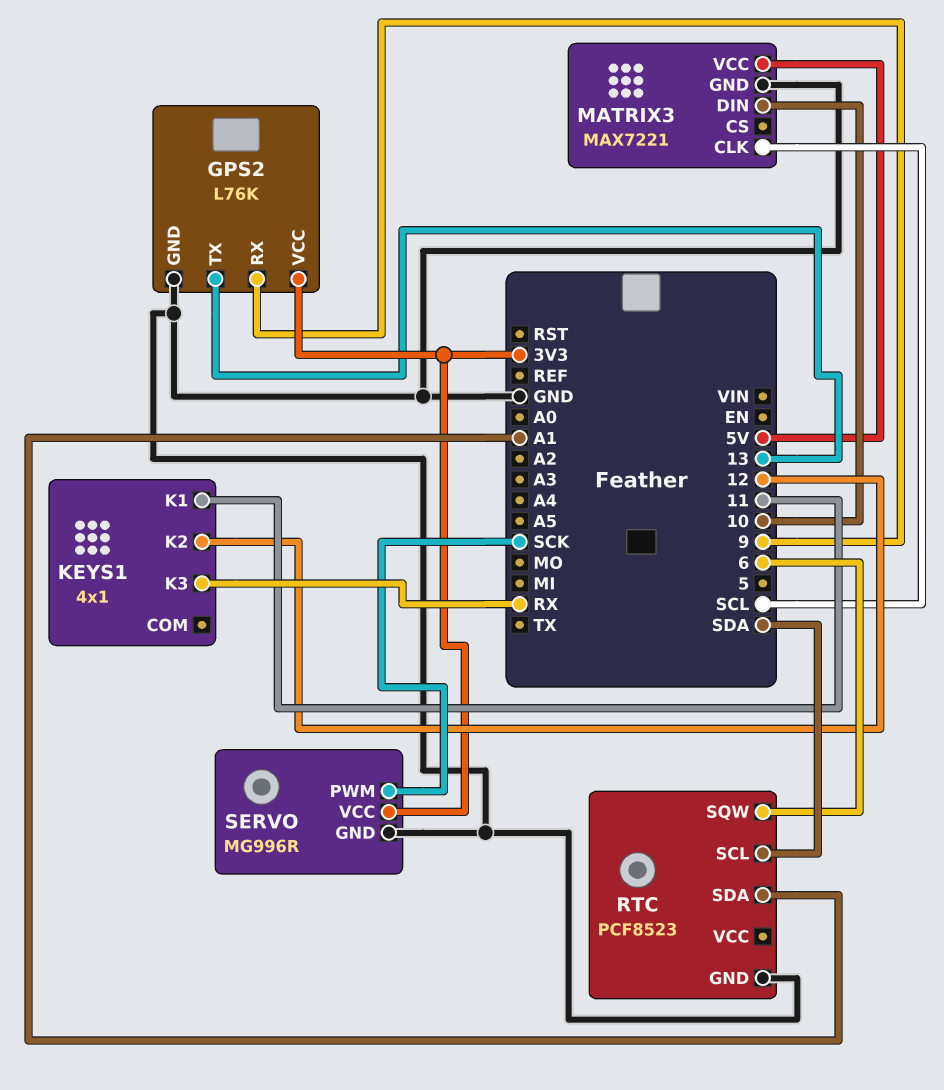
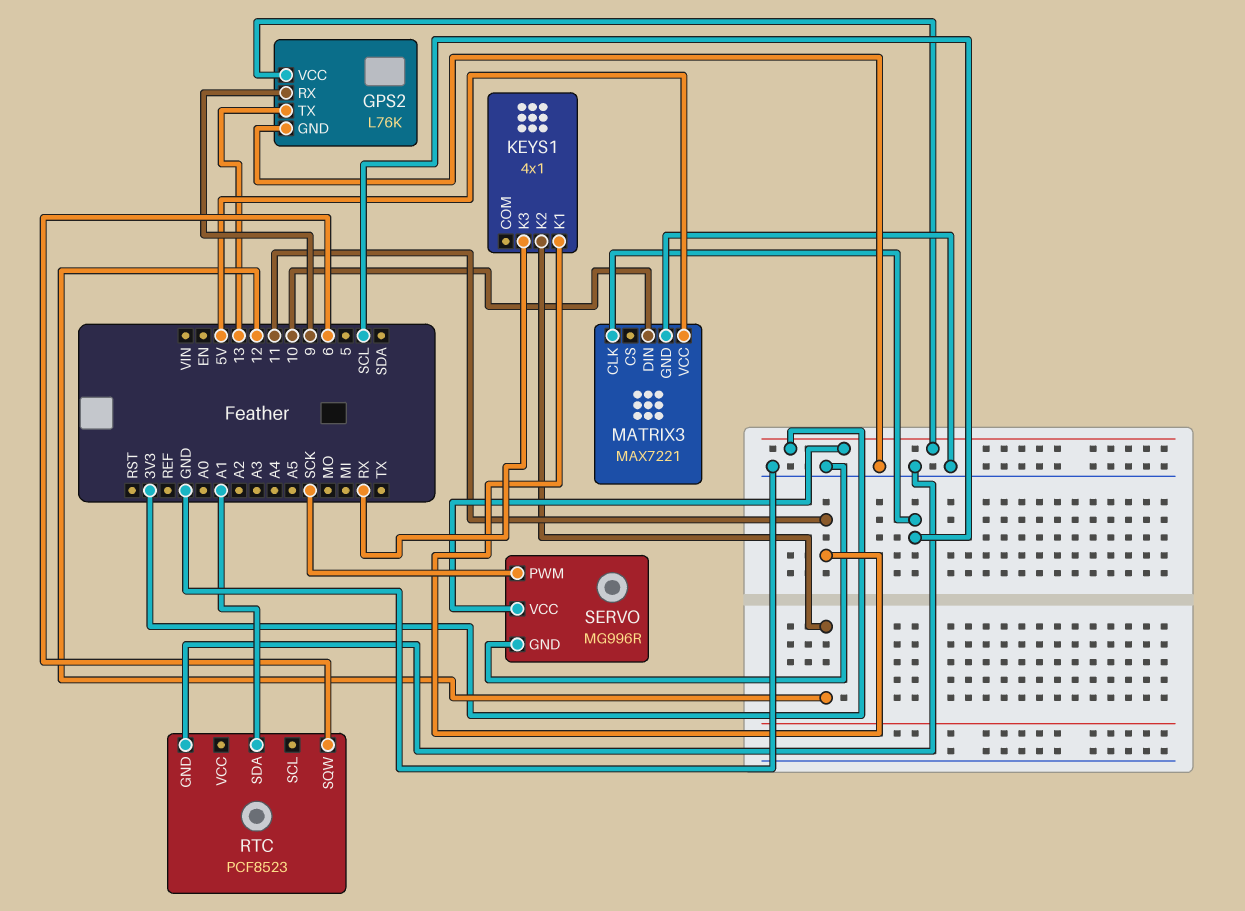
RTC pin SCL: SDA -> none

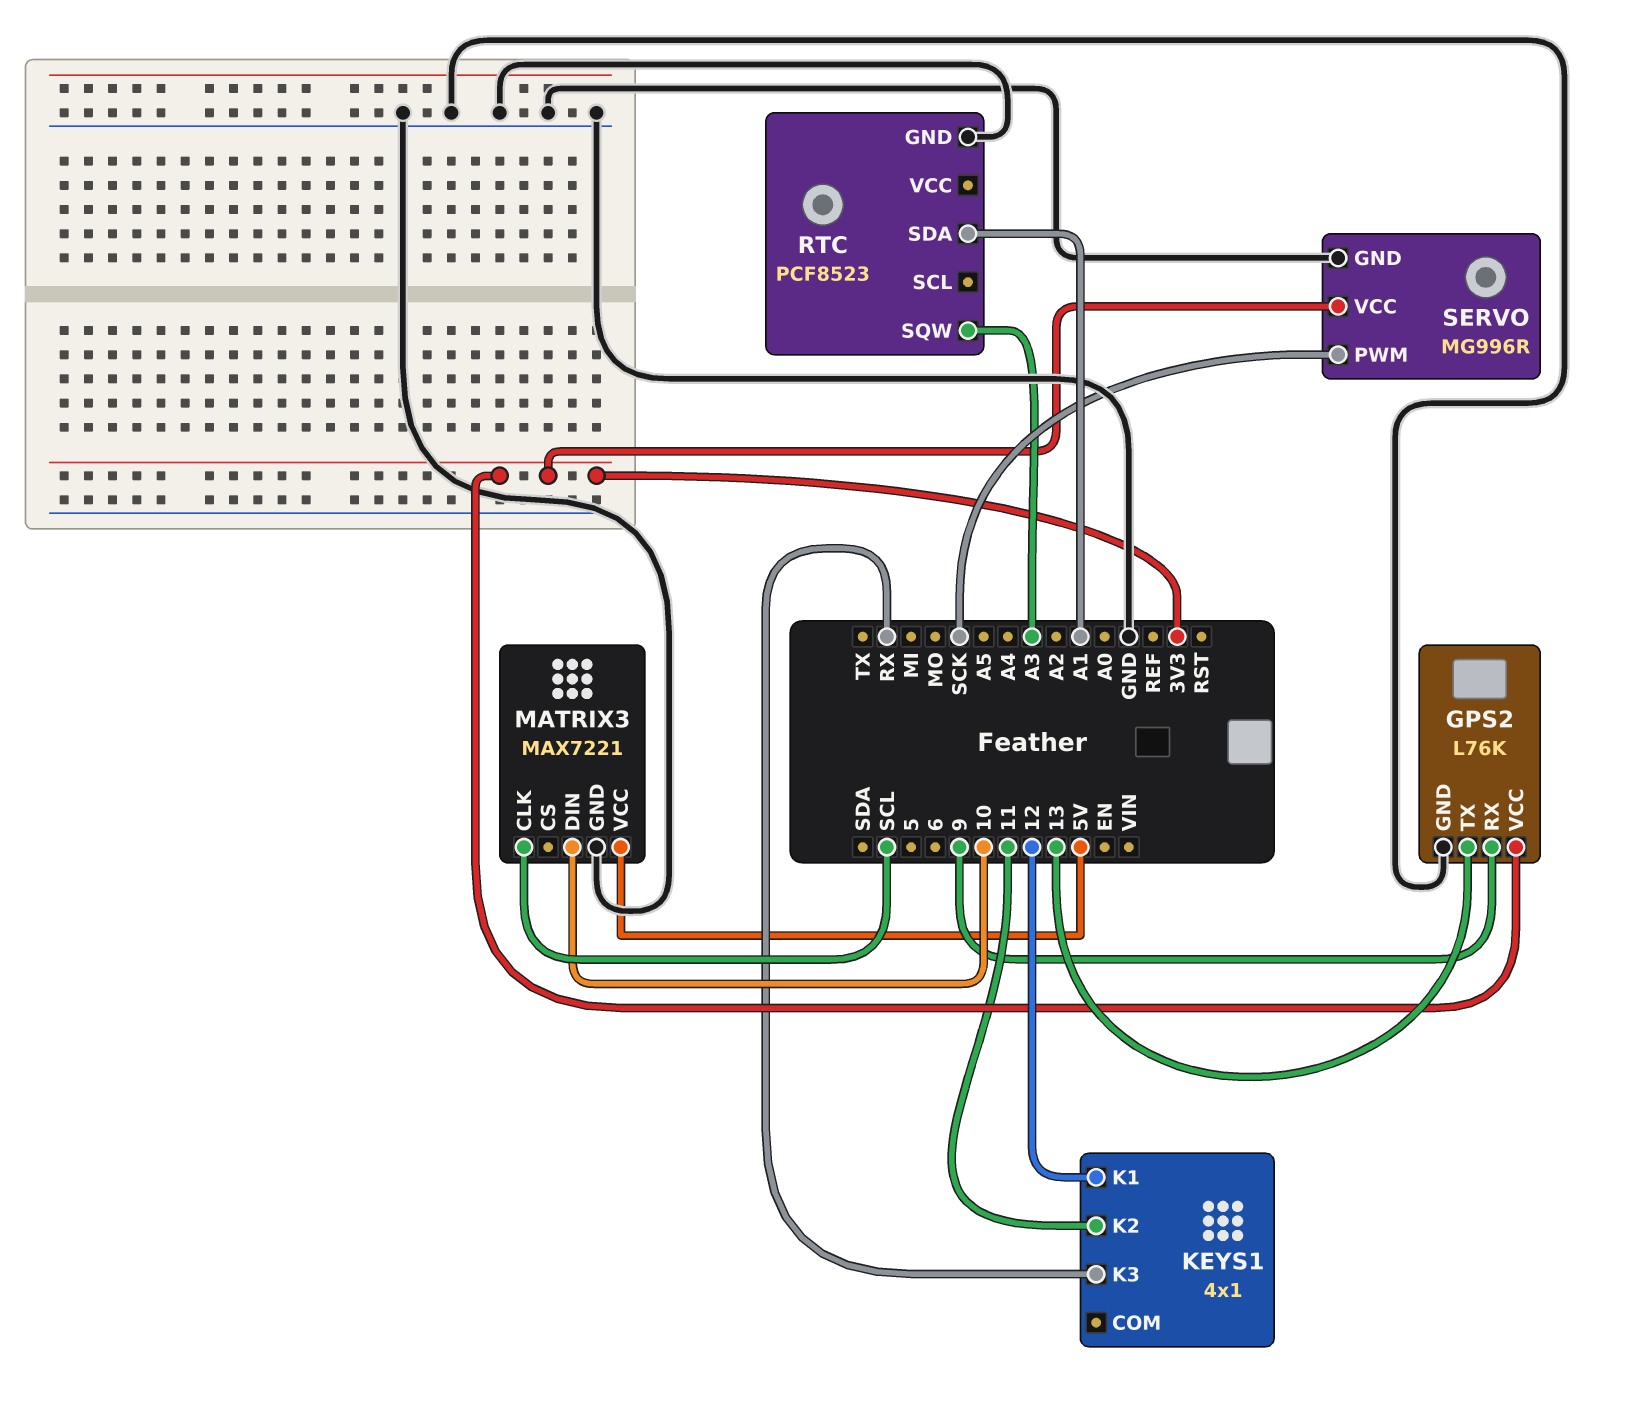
KEYS1 pin K1: 11 -> 12
KEYS1 pin K2: 12 -> 11
RTC pin SQW: 6 -> A3

